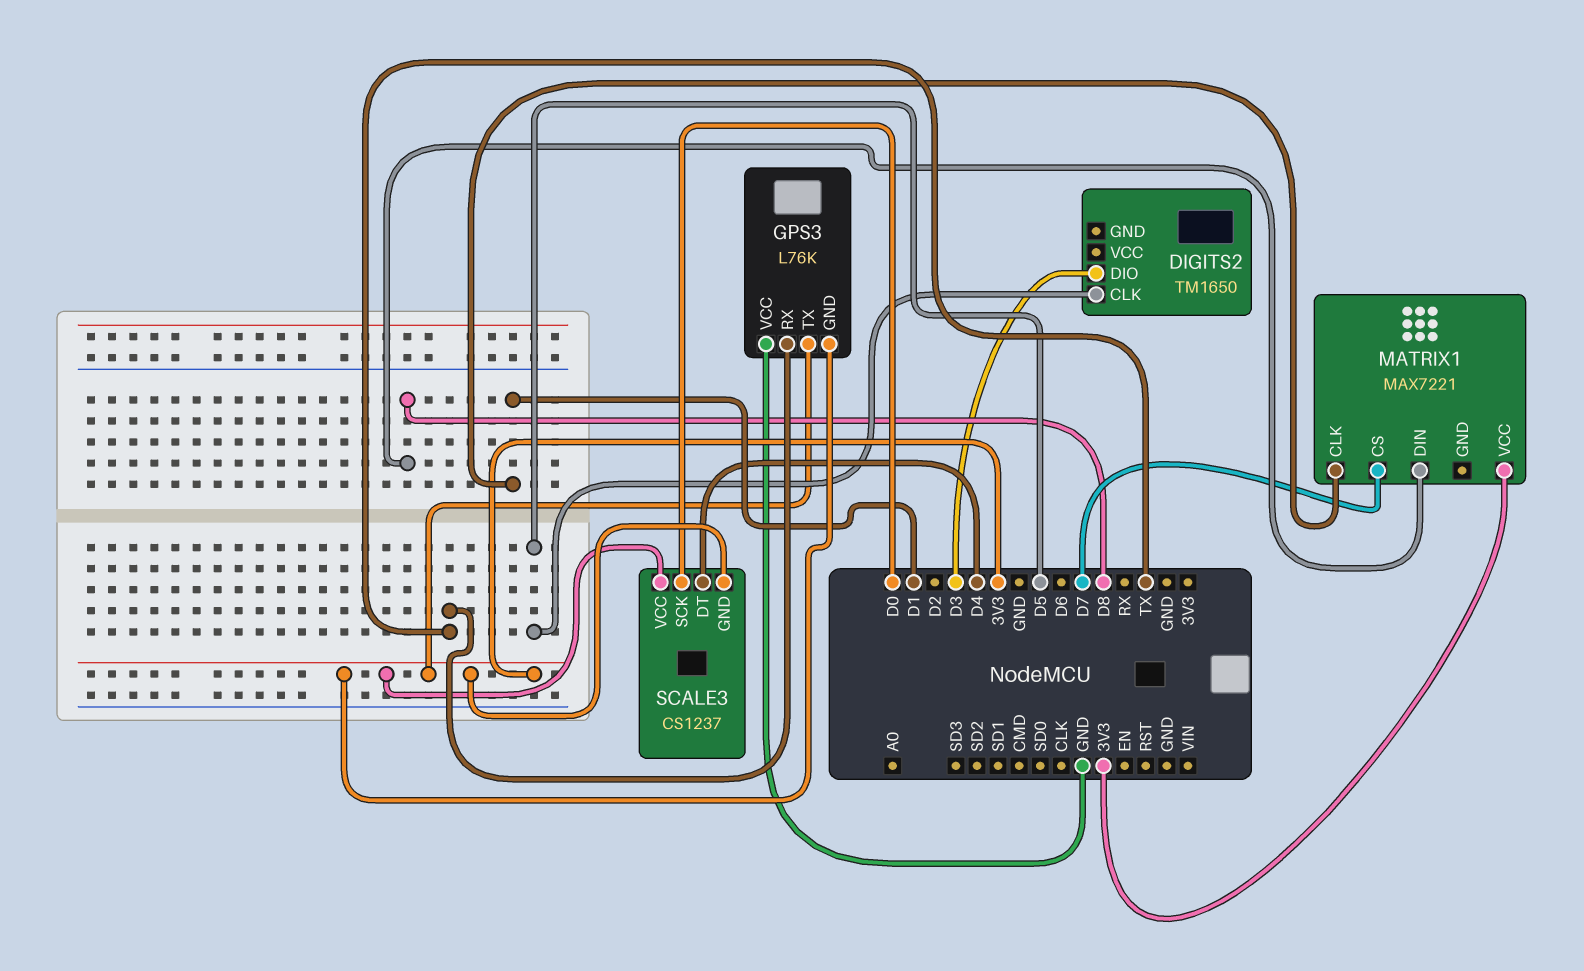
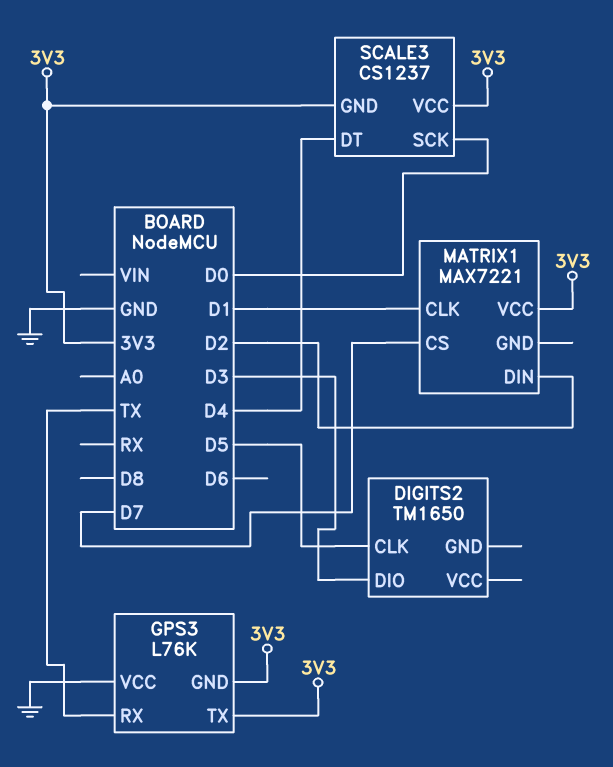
MATRIX1 pin DIN: D8 -> D2

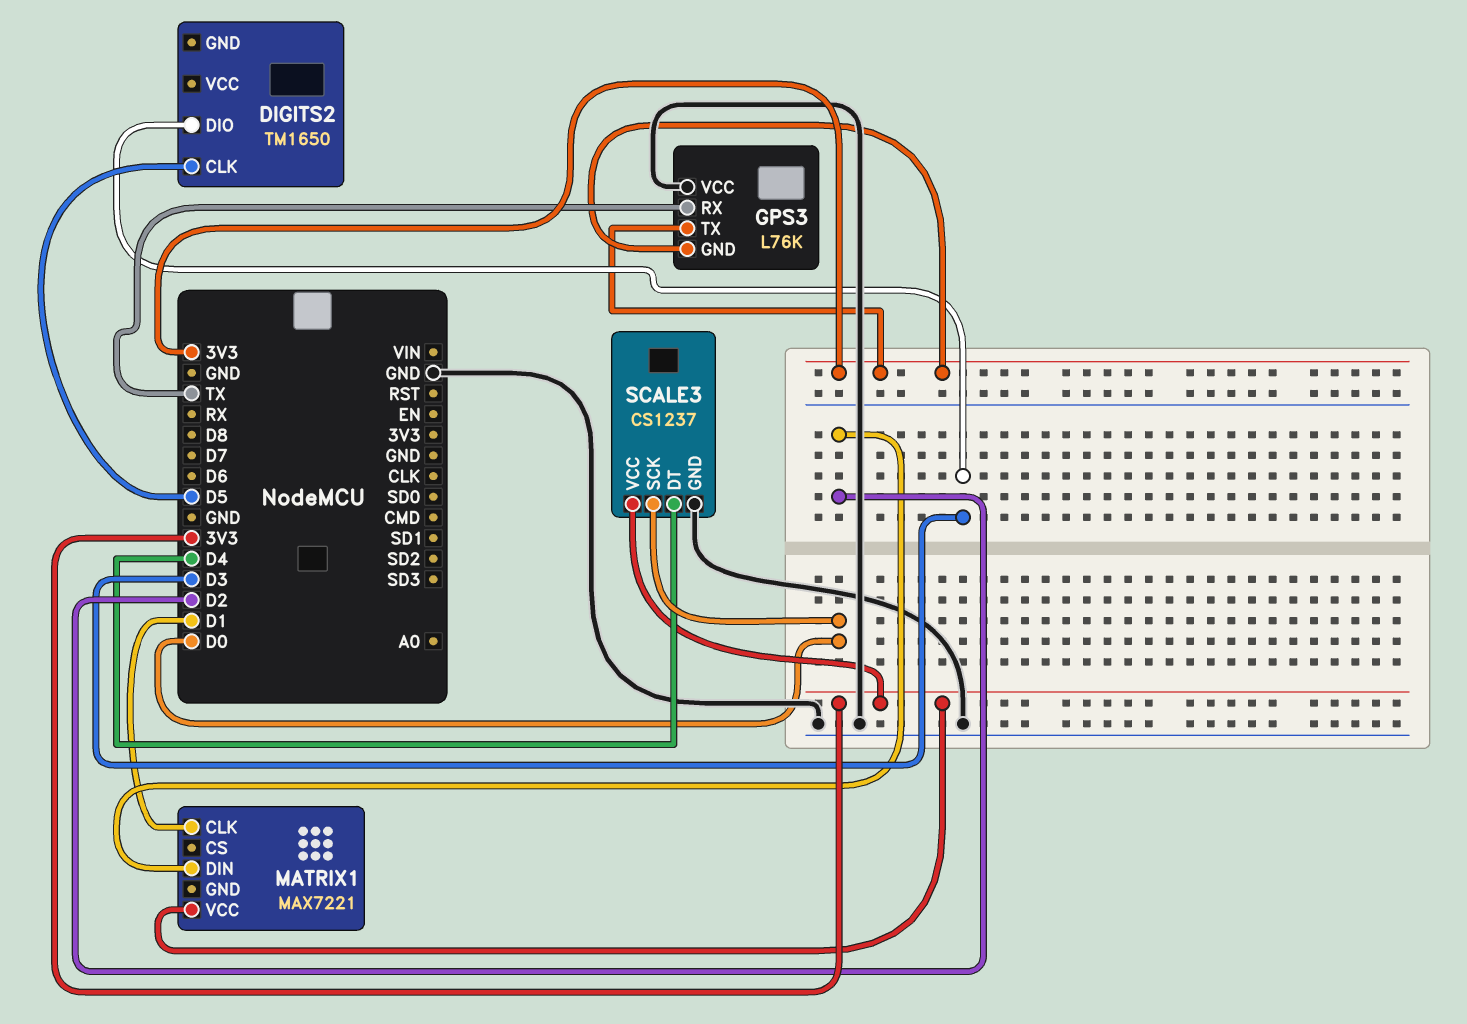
MATRIX1 pin CS: D7 -> none
SCALE3 pin GND: 3V3 -> GND

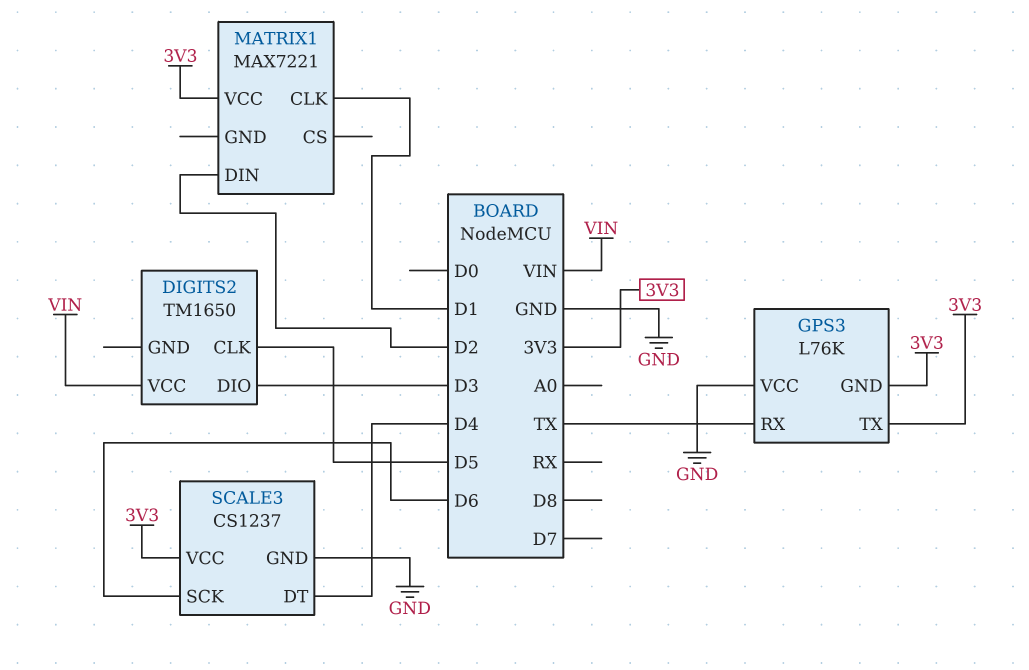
DIGITS2 pin VCC: none -> VIN
SCALE3 pin SCK: D0 -> D6

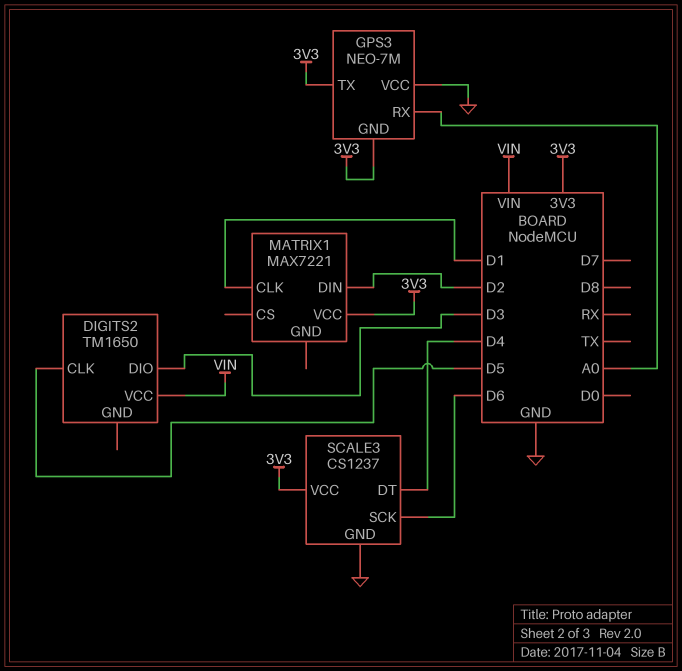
GPS3: L76K -> NEO-7M
GPS3 pin RX: TX -> A0

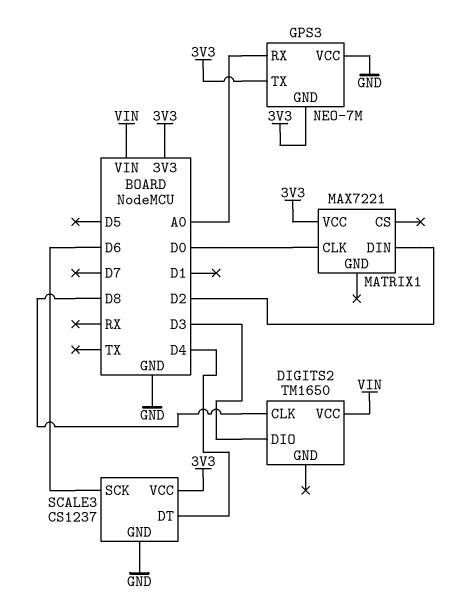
DIGITS2 pin CLK: D5 -> D8
MATRIX1 pin CLK: D1 -> D0

